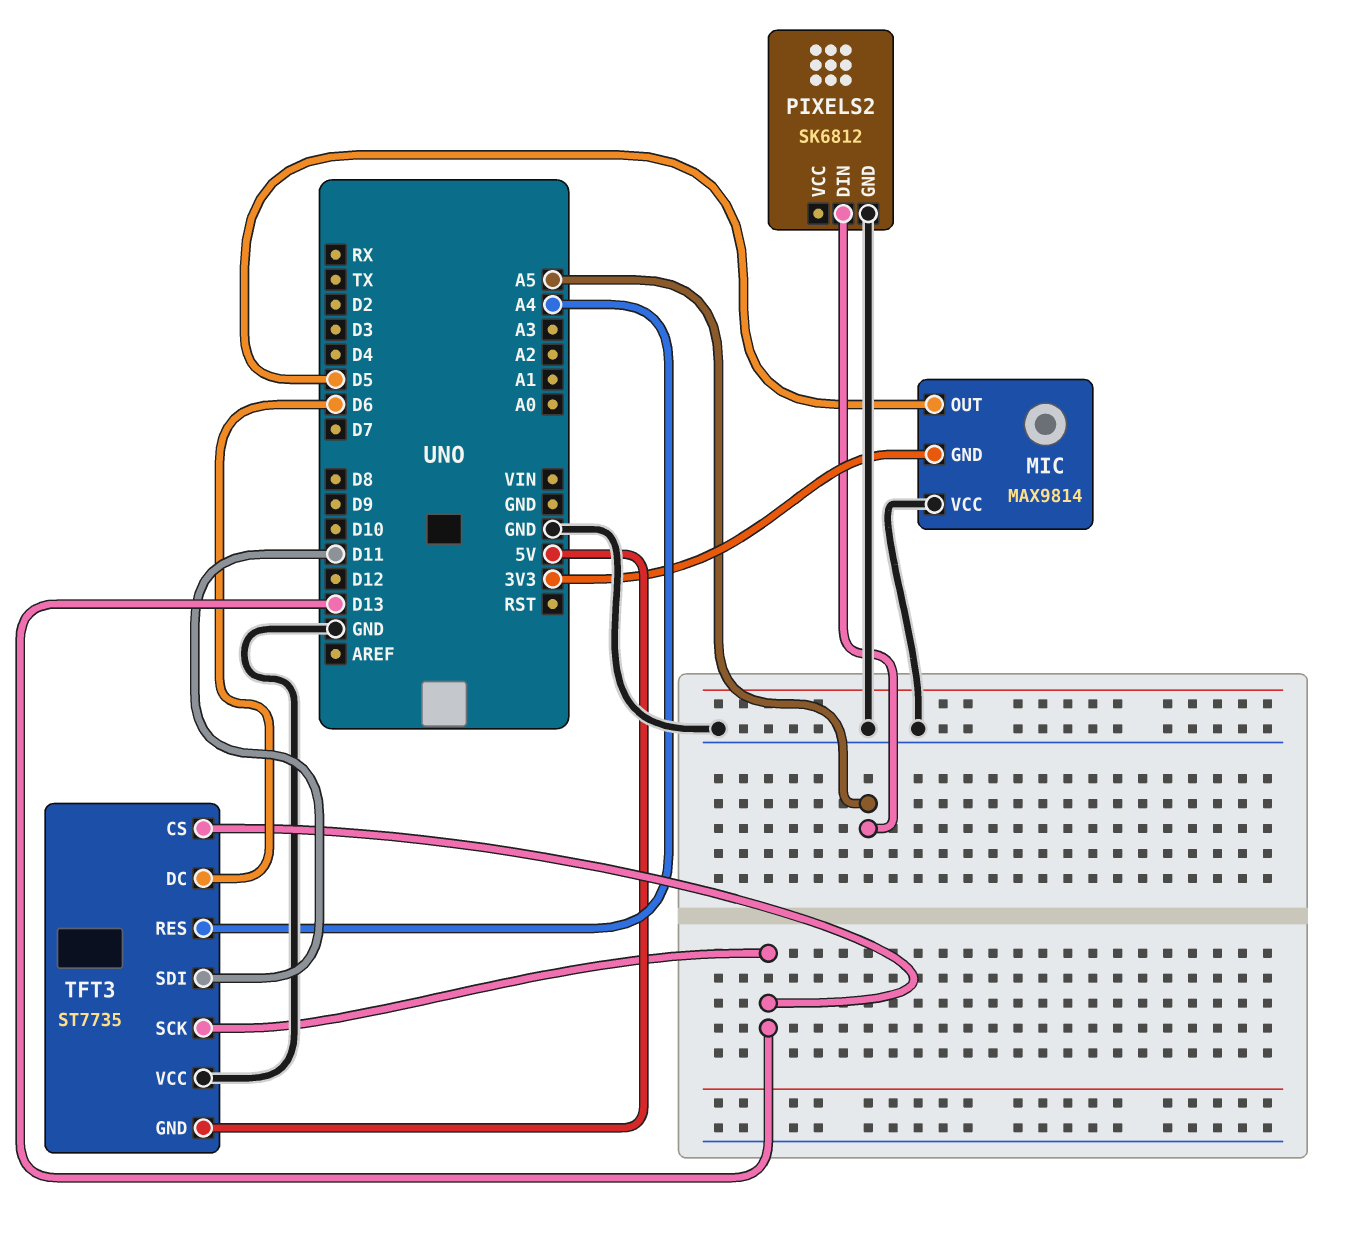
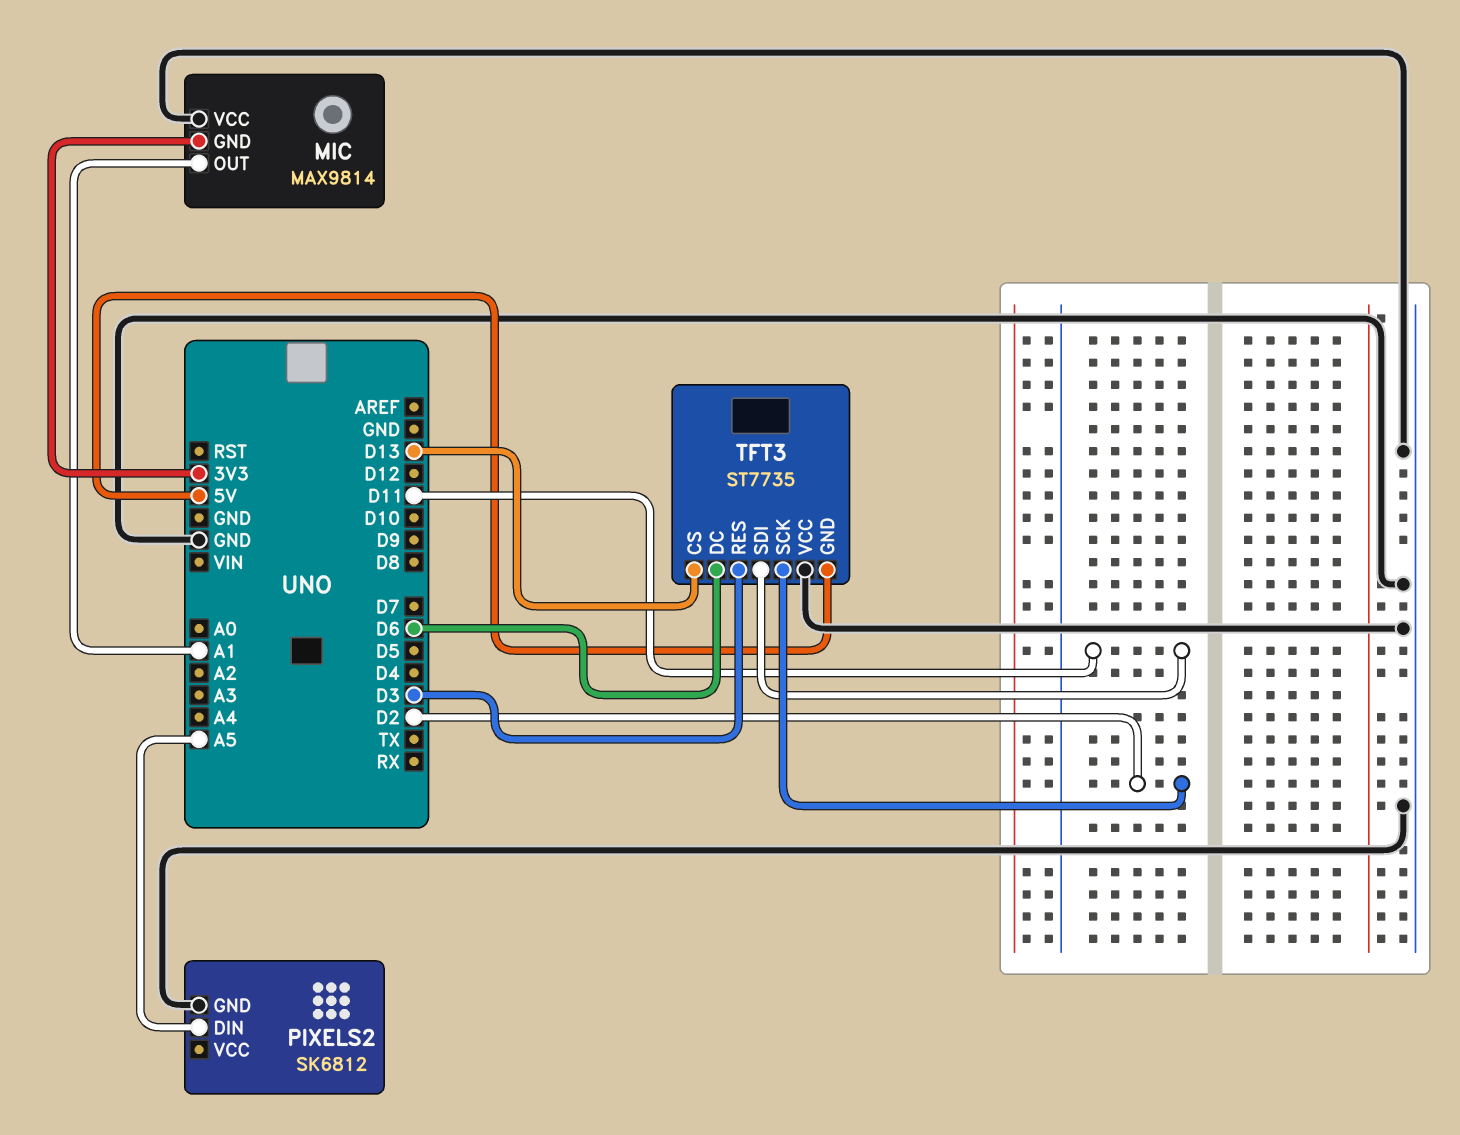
MIC pin OUT: D5 -> A1
TFT3 pin RES: A4 -> D3
TFT3 pin SCK: D13 -> D2

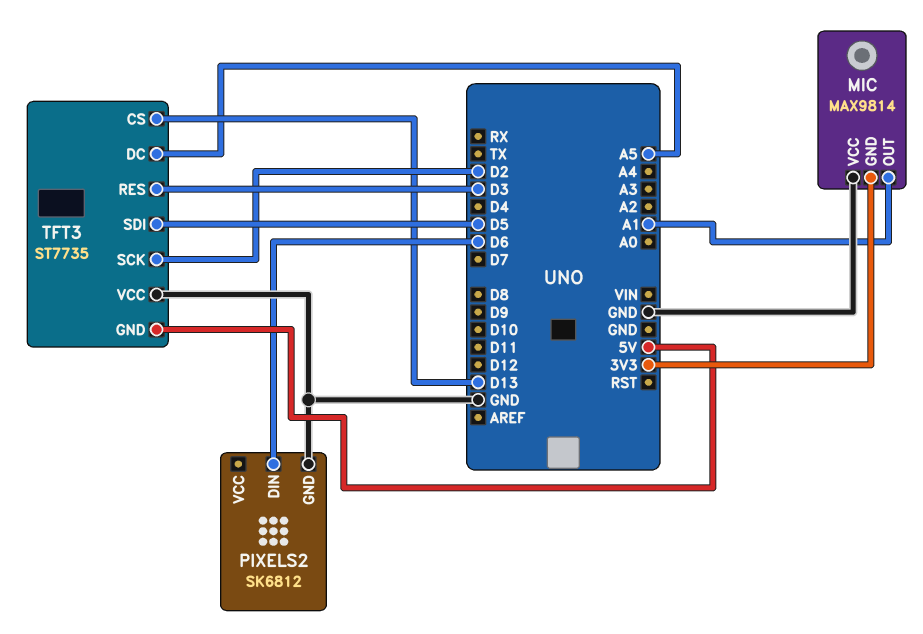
PIXELS2 pin DIN: A5 -> D6
TFT3 pin DC: D6 -> A5
TFT3 pin SDI: D11 -> D5

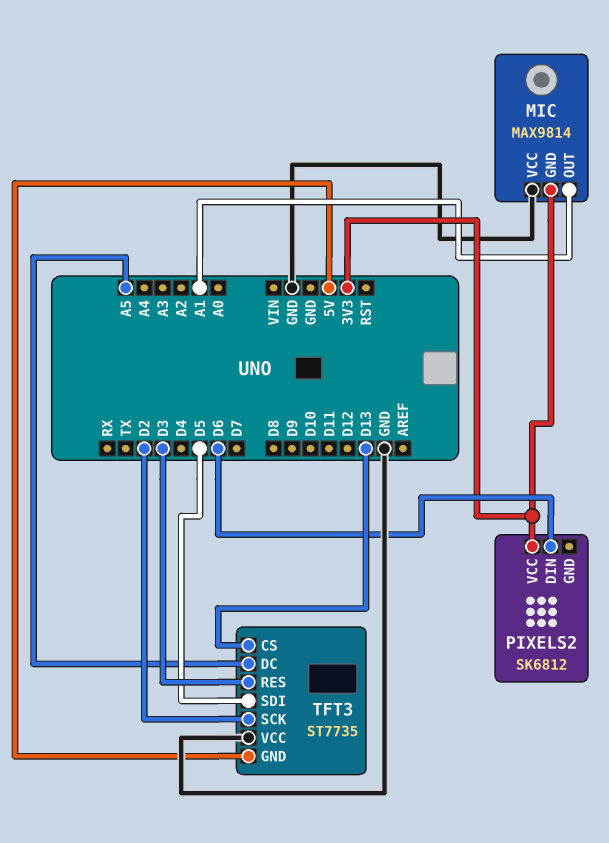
PIXELS2 pin GND: GND -> none
PIXELS2 pin VCC: none -> 3V3

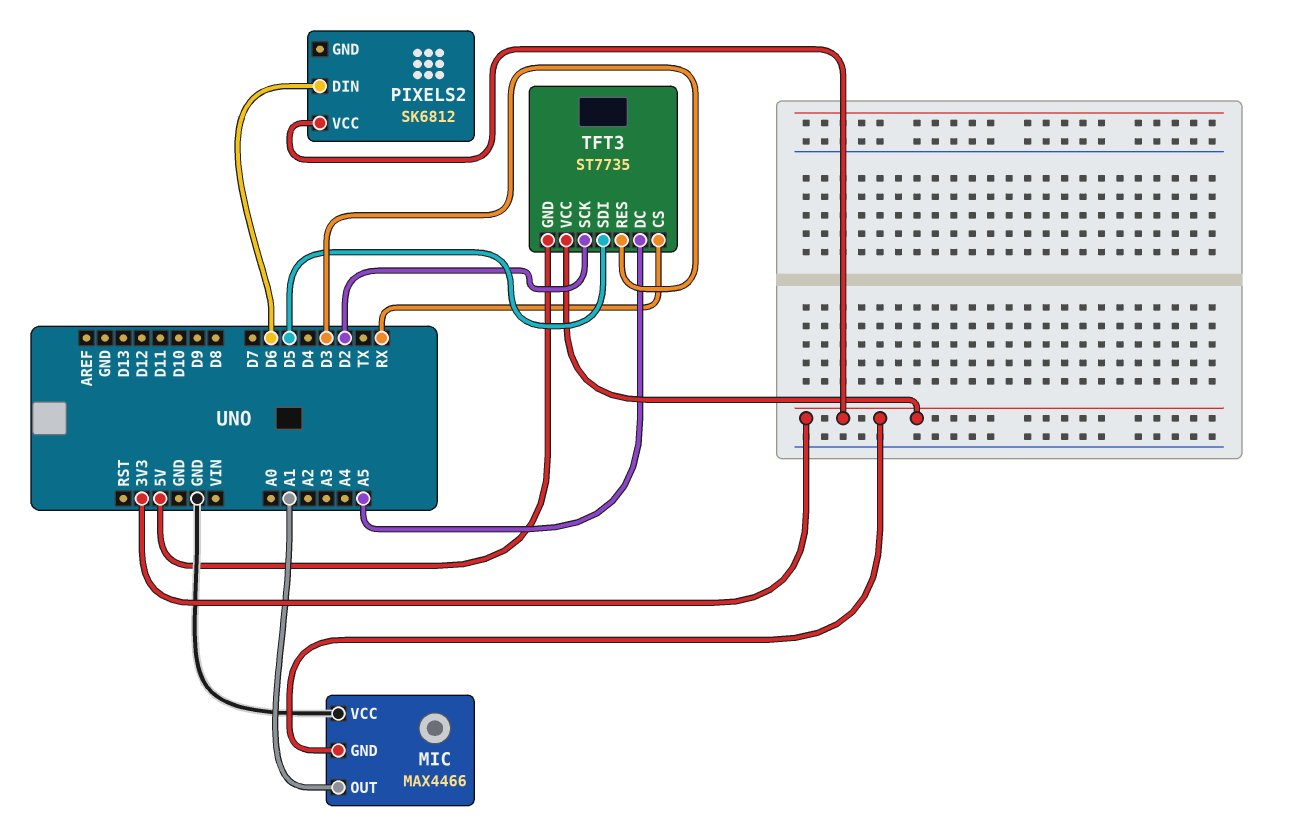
MIC: MAX9814 -> MAX4466
TFT3 pin CS: D13 -> RX
TFT3 pin VCC: GND -> 3V3

